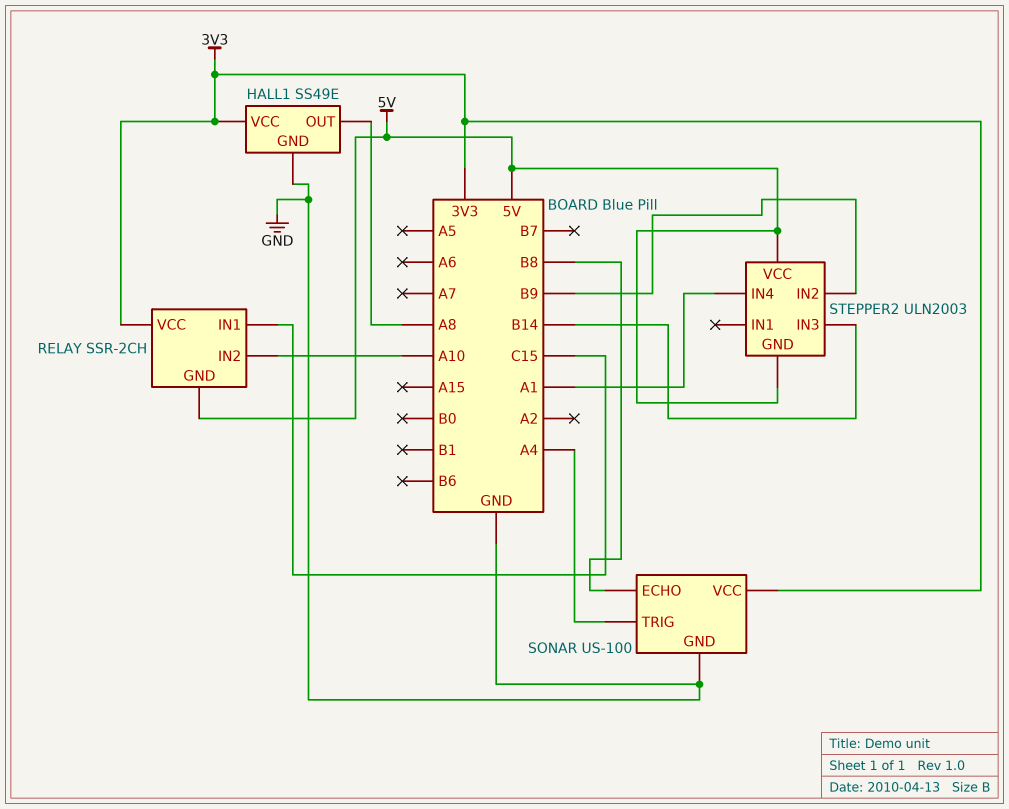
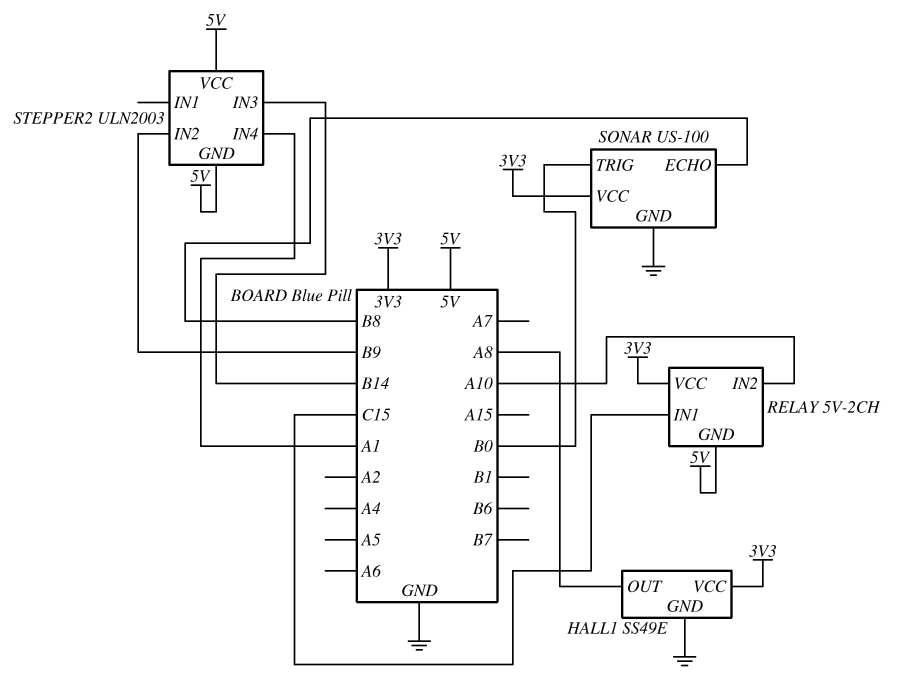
RELAY: SSR-2CH -> 5V-2CH
SONAR pin TRIG: A4 -> B0

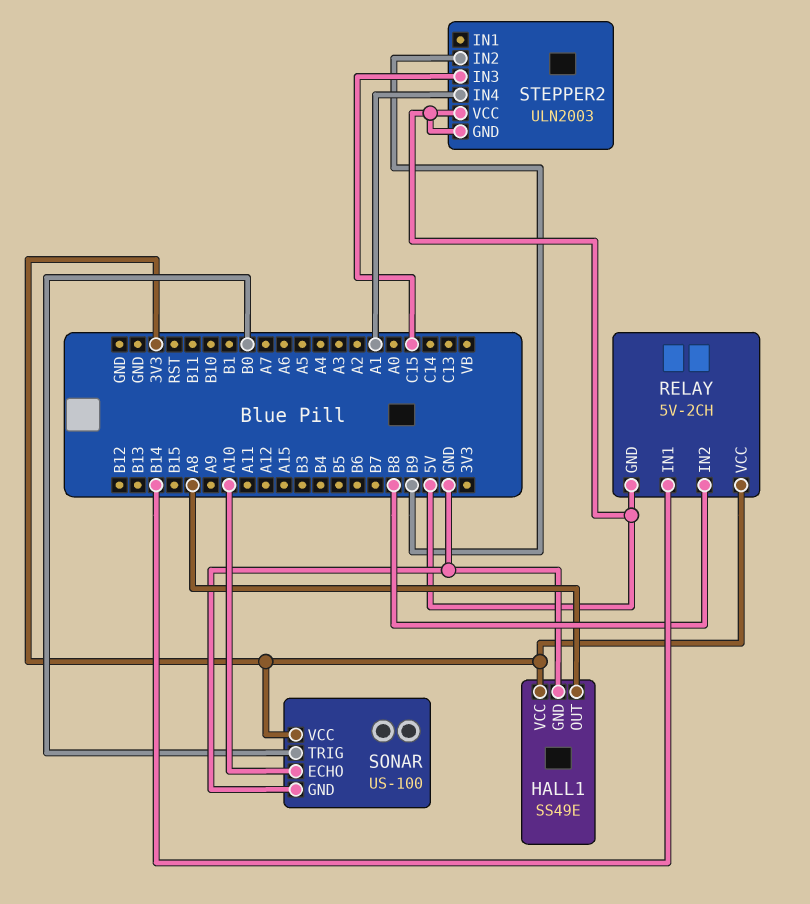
RELAY pin IN1: C15 -> B14
RELAY pin IN2: A10 -> B8
SONAR pin ECHO: B8 -> A10
STEPPER2 pin IN3: B14 -> C15

